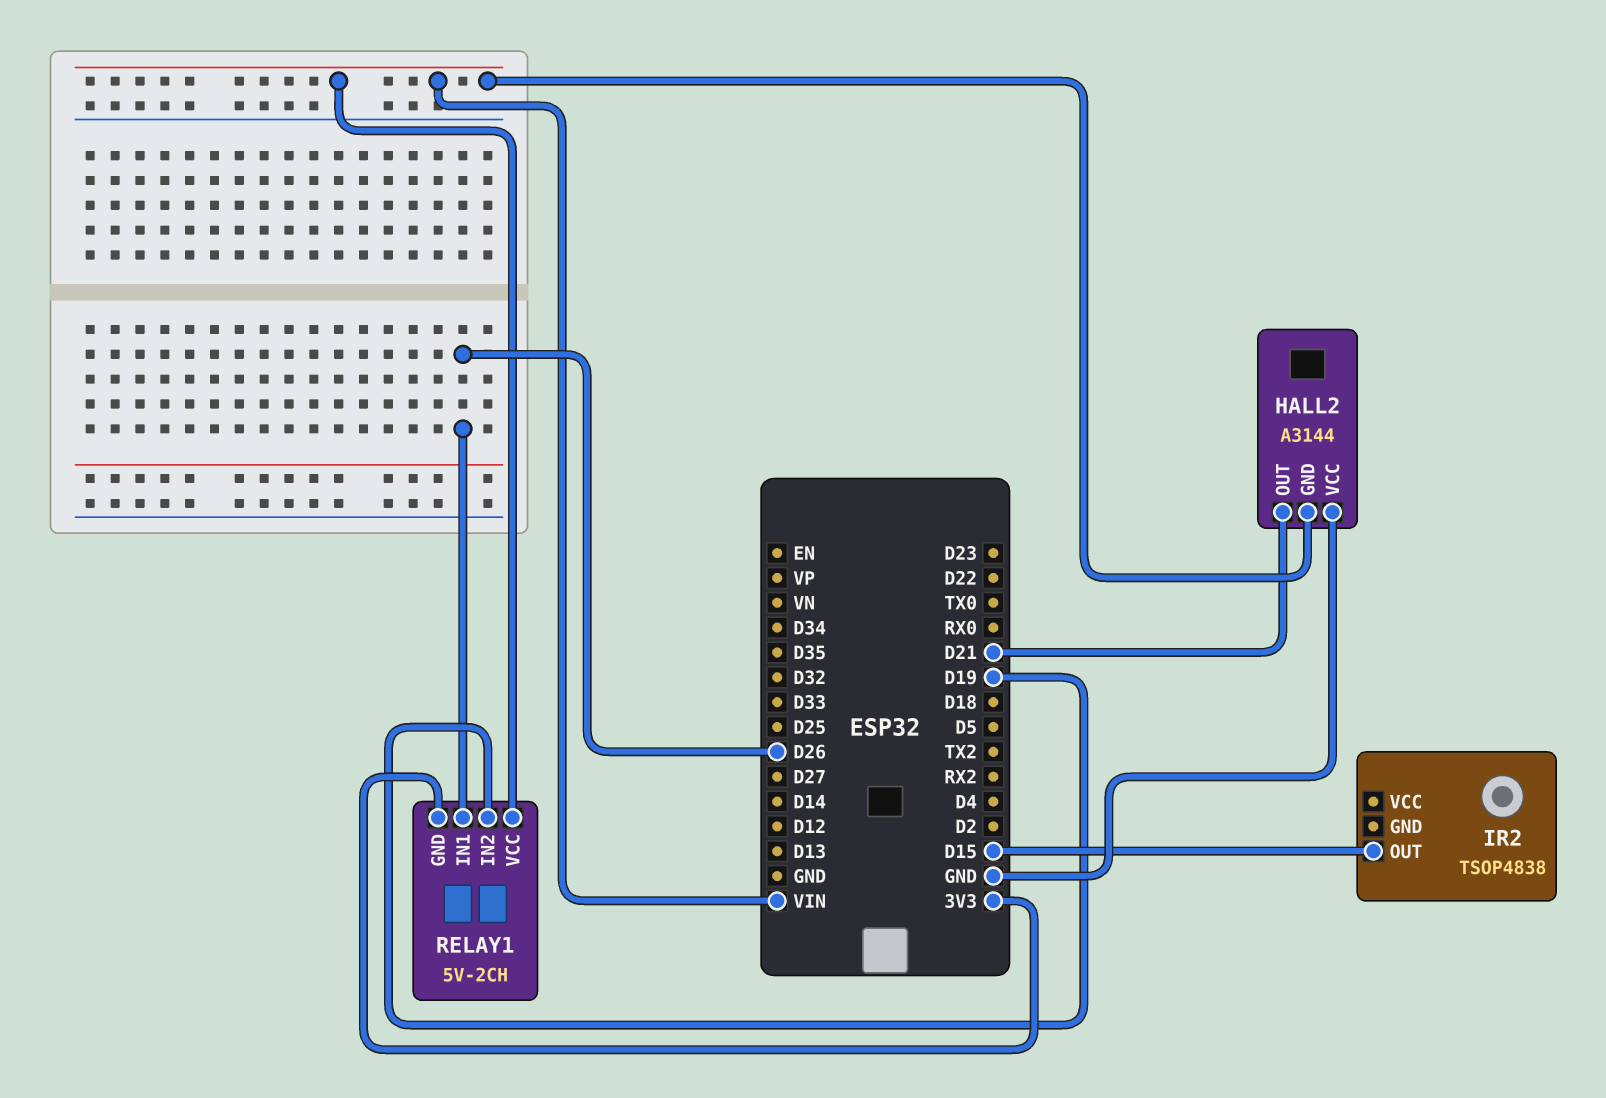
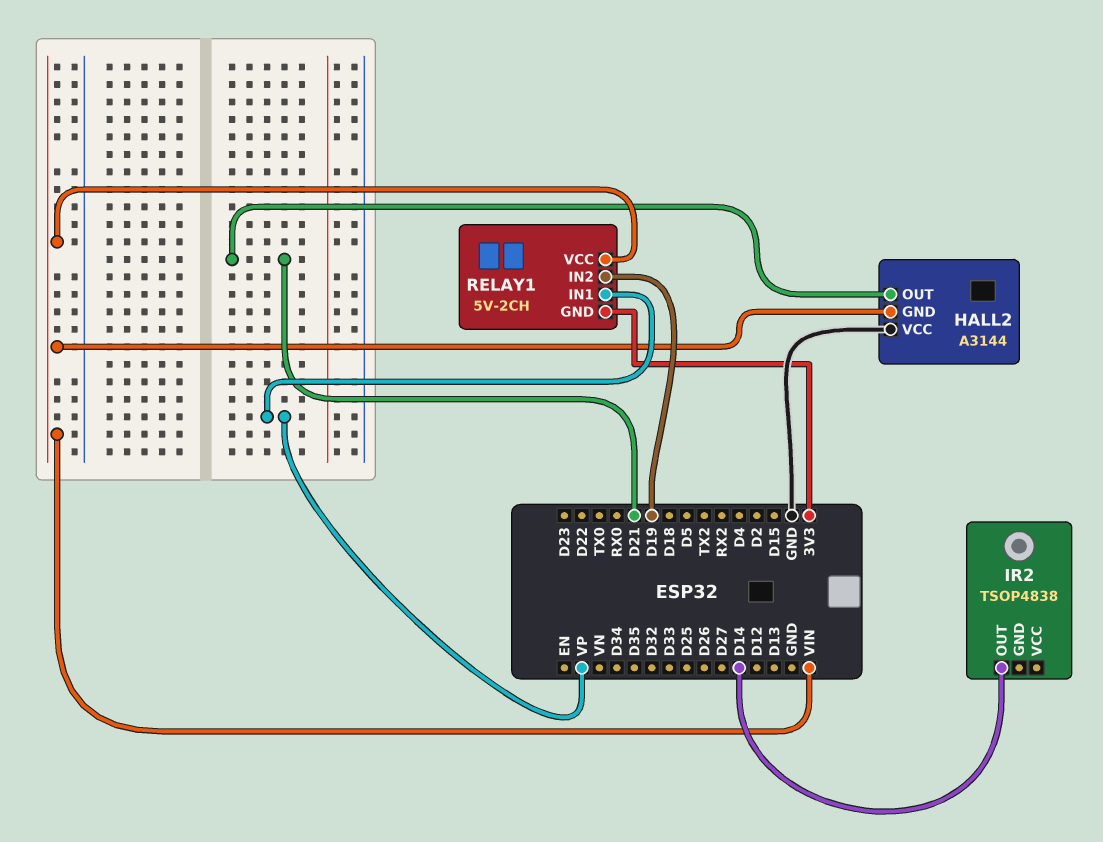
IR2 pin OUT: D15 -> D14
RELAY1 pin IN1: D26 -> VP

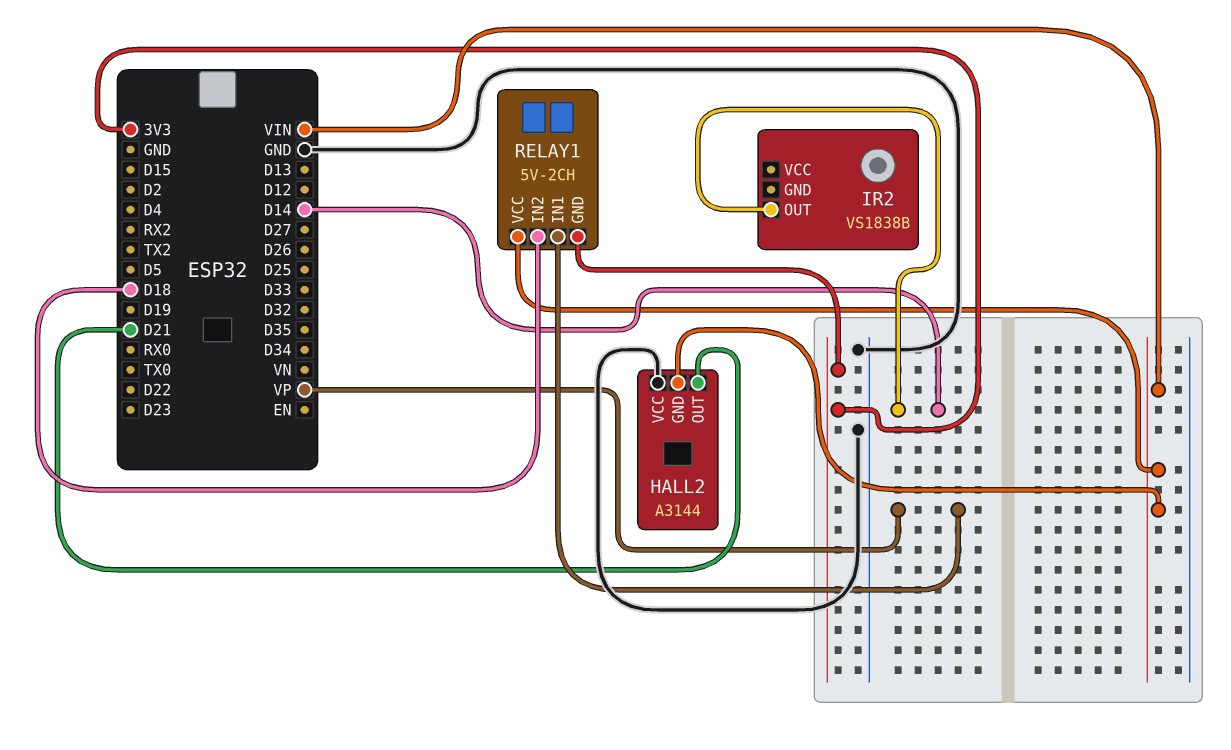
IR2: TSOP4838 -> VS1838B
RELAY1 pin IN2: D19 -> D18

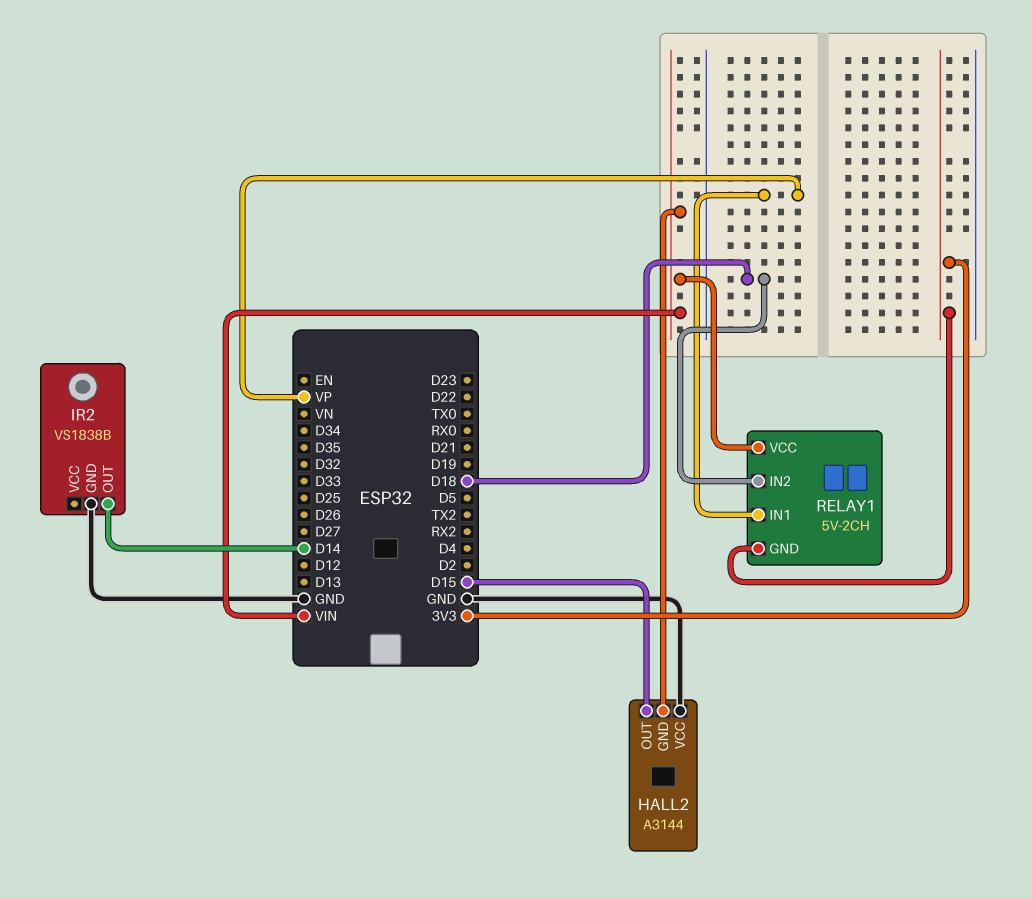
HALL2 pin OUT: D21 -> D15
IR2 pin GND: none -> GND

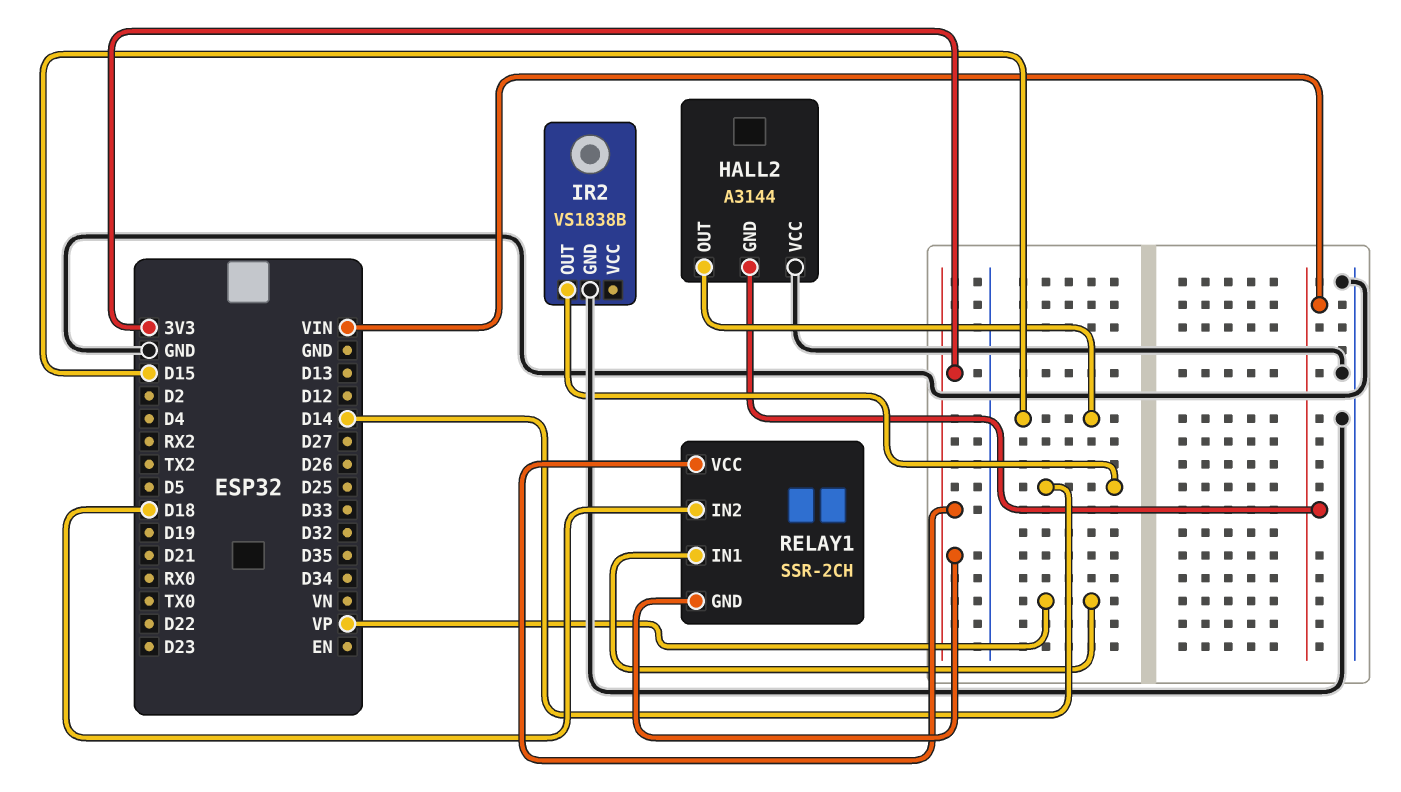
RELAY1: 5V-2CH -> SSR-2CH
RELAY1 pin VCC: VIN -> 3V3

